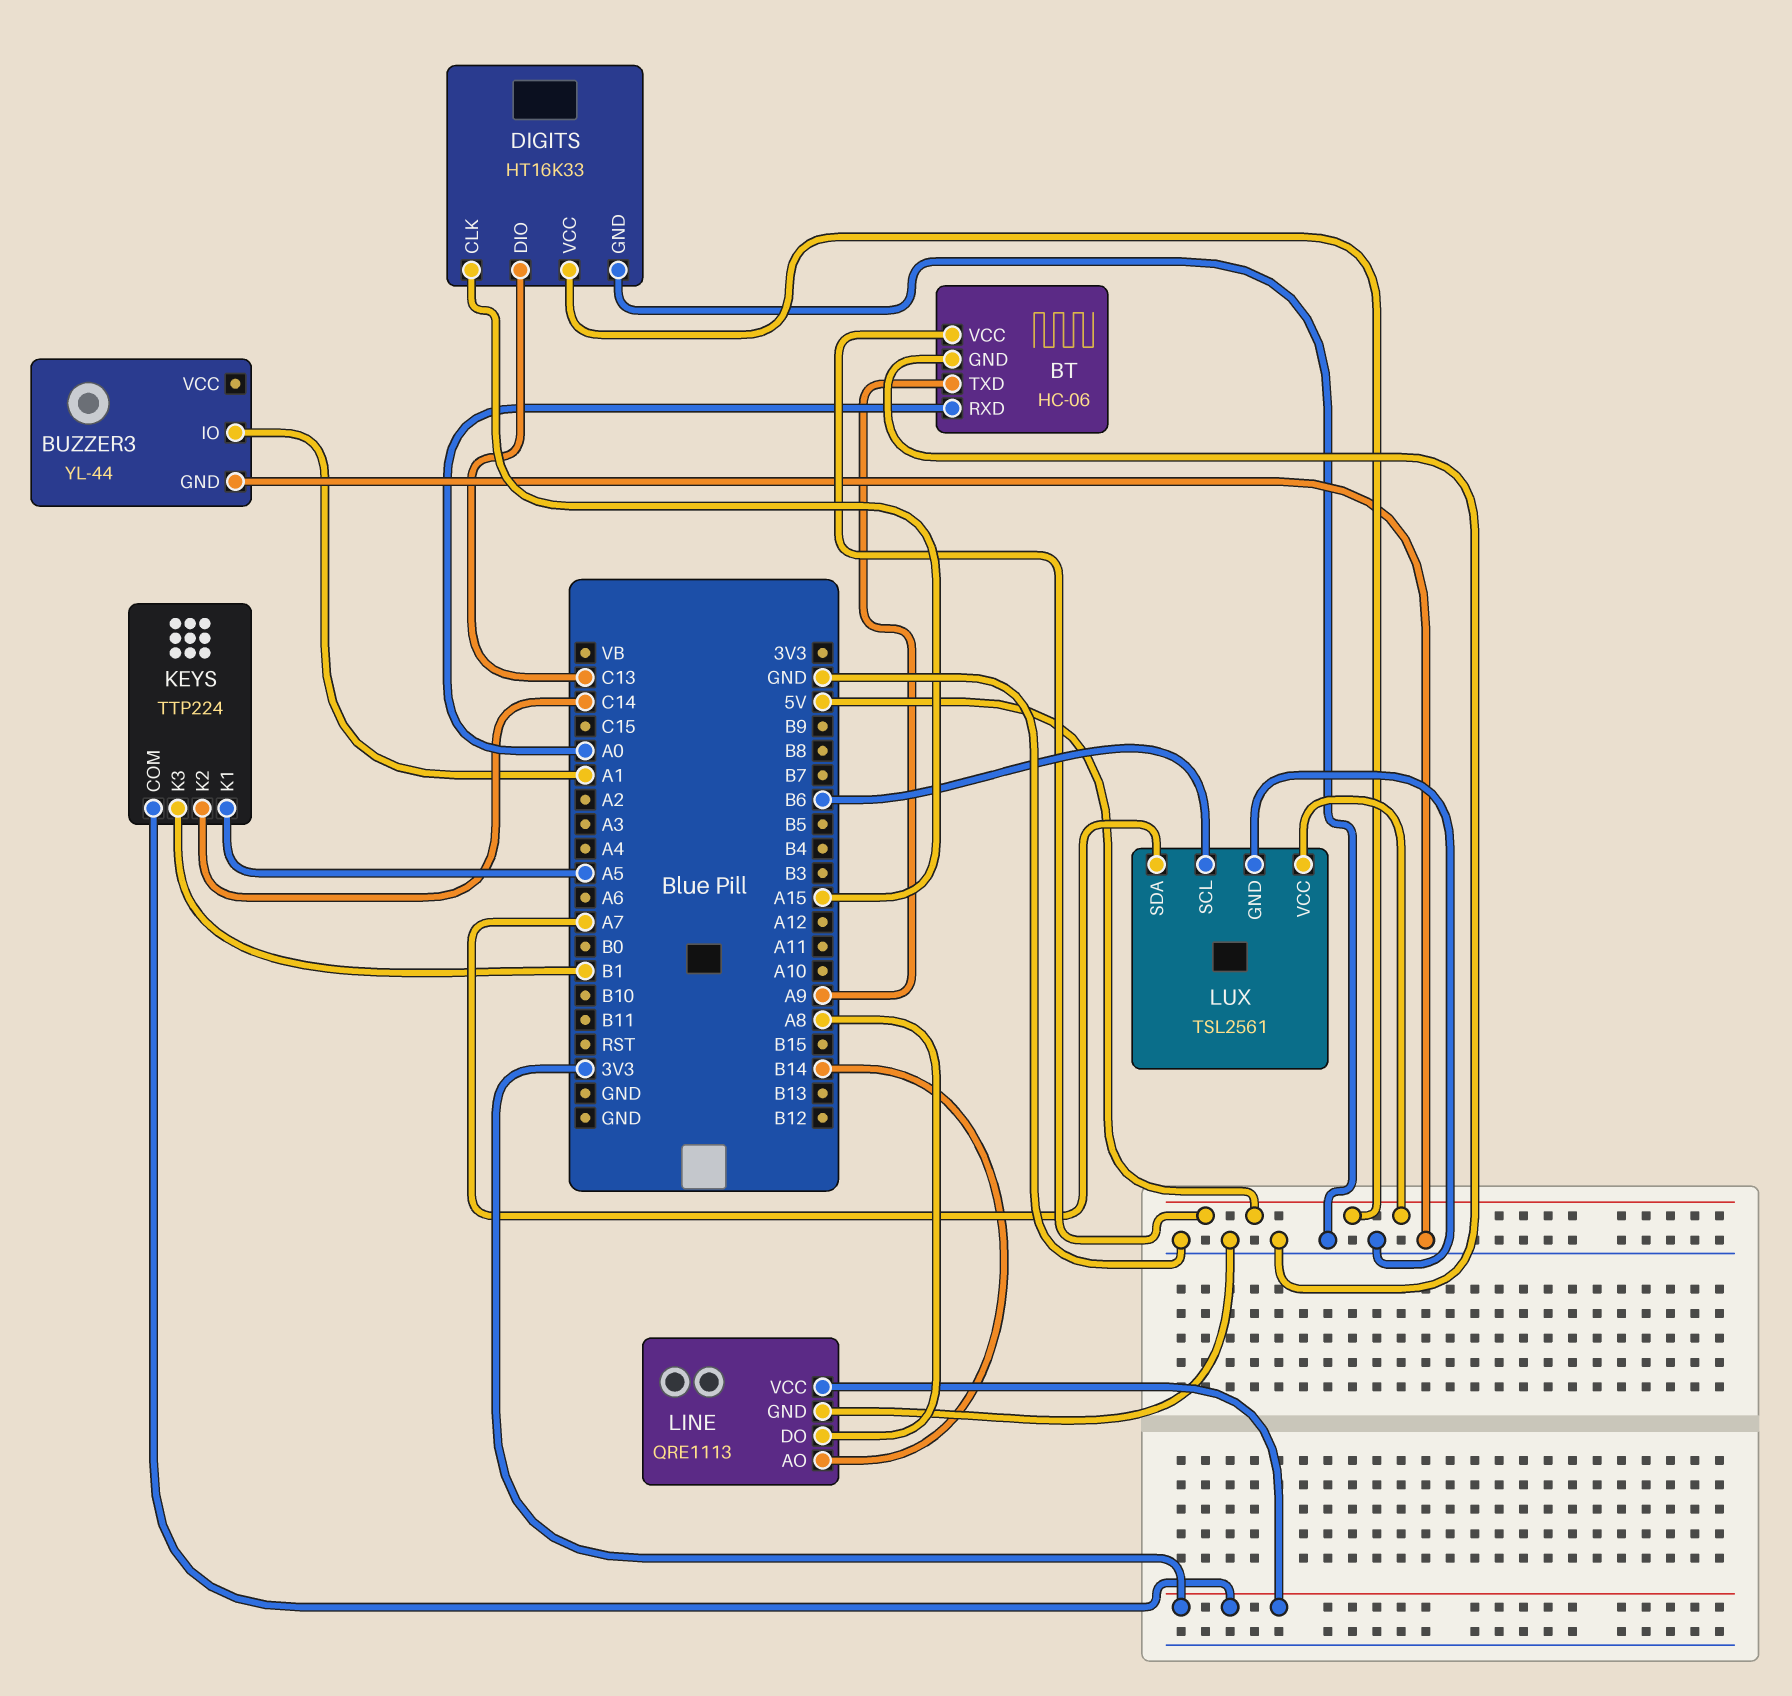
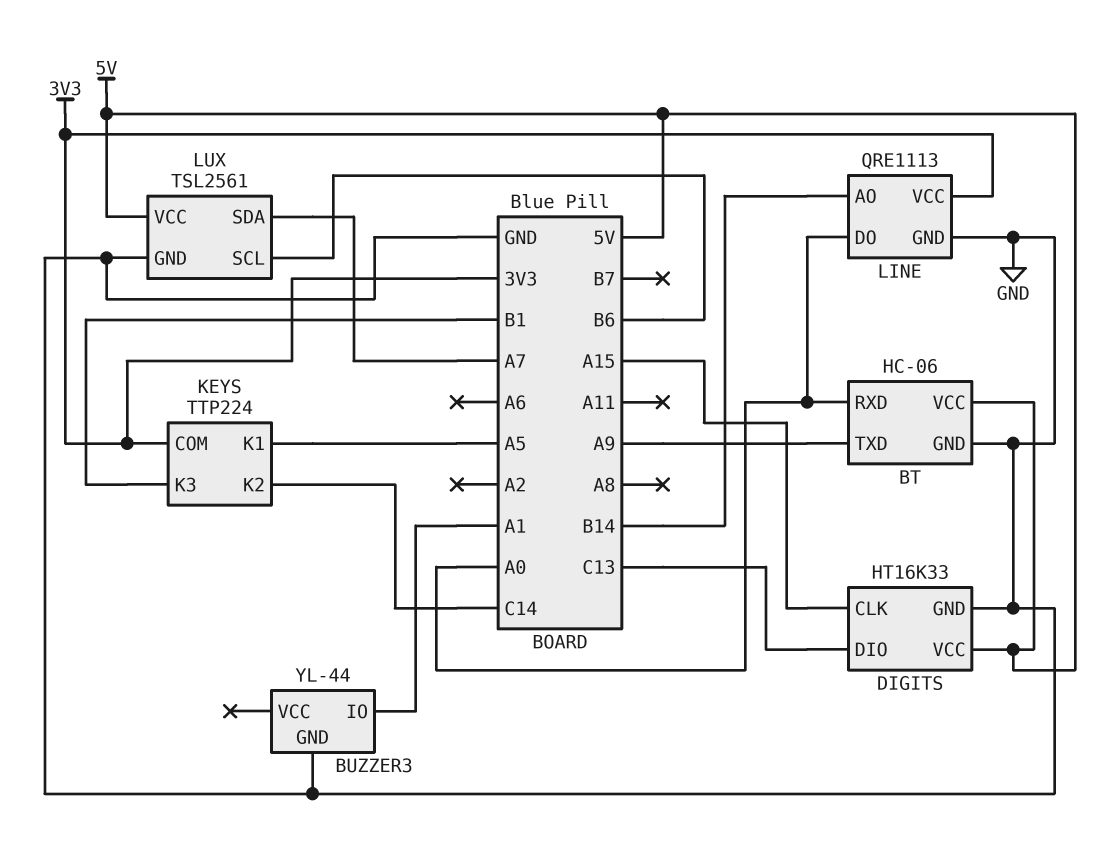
LINE pin DO: A8 -> A0

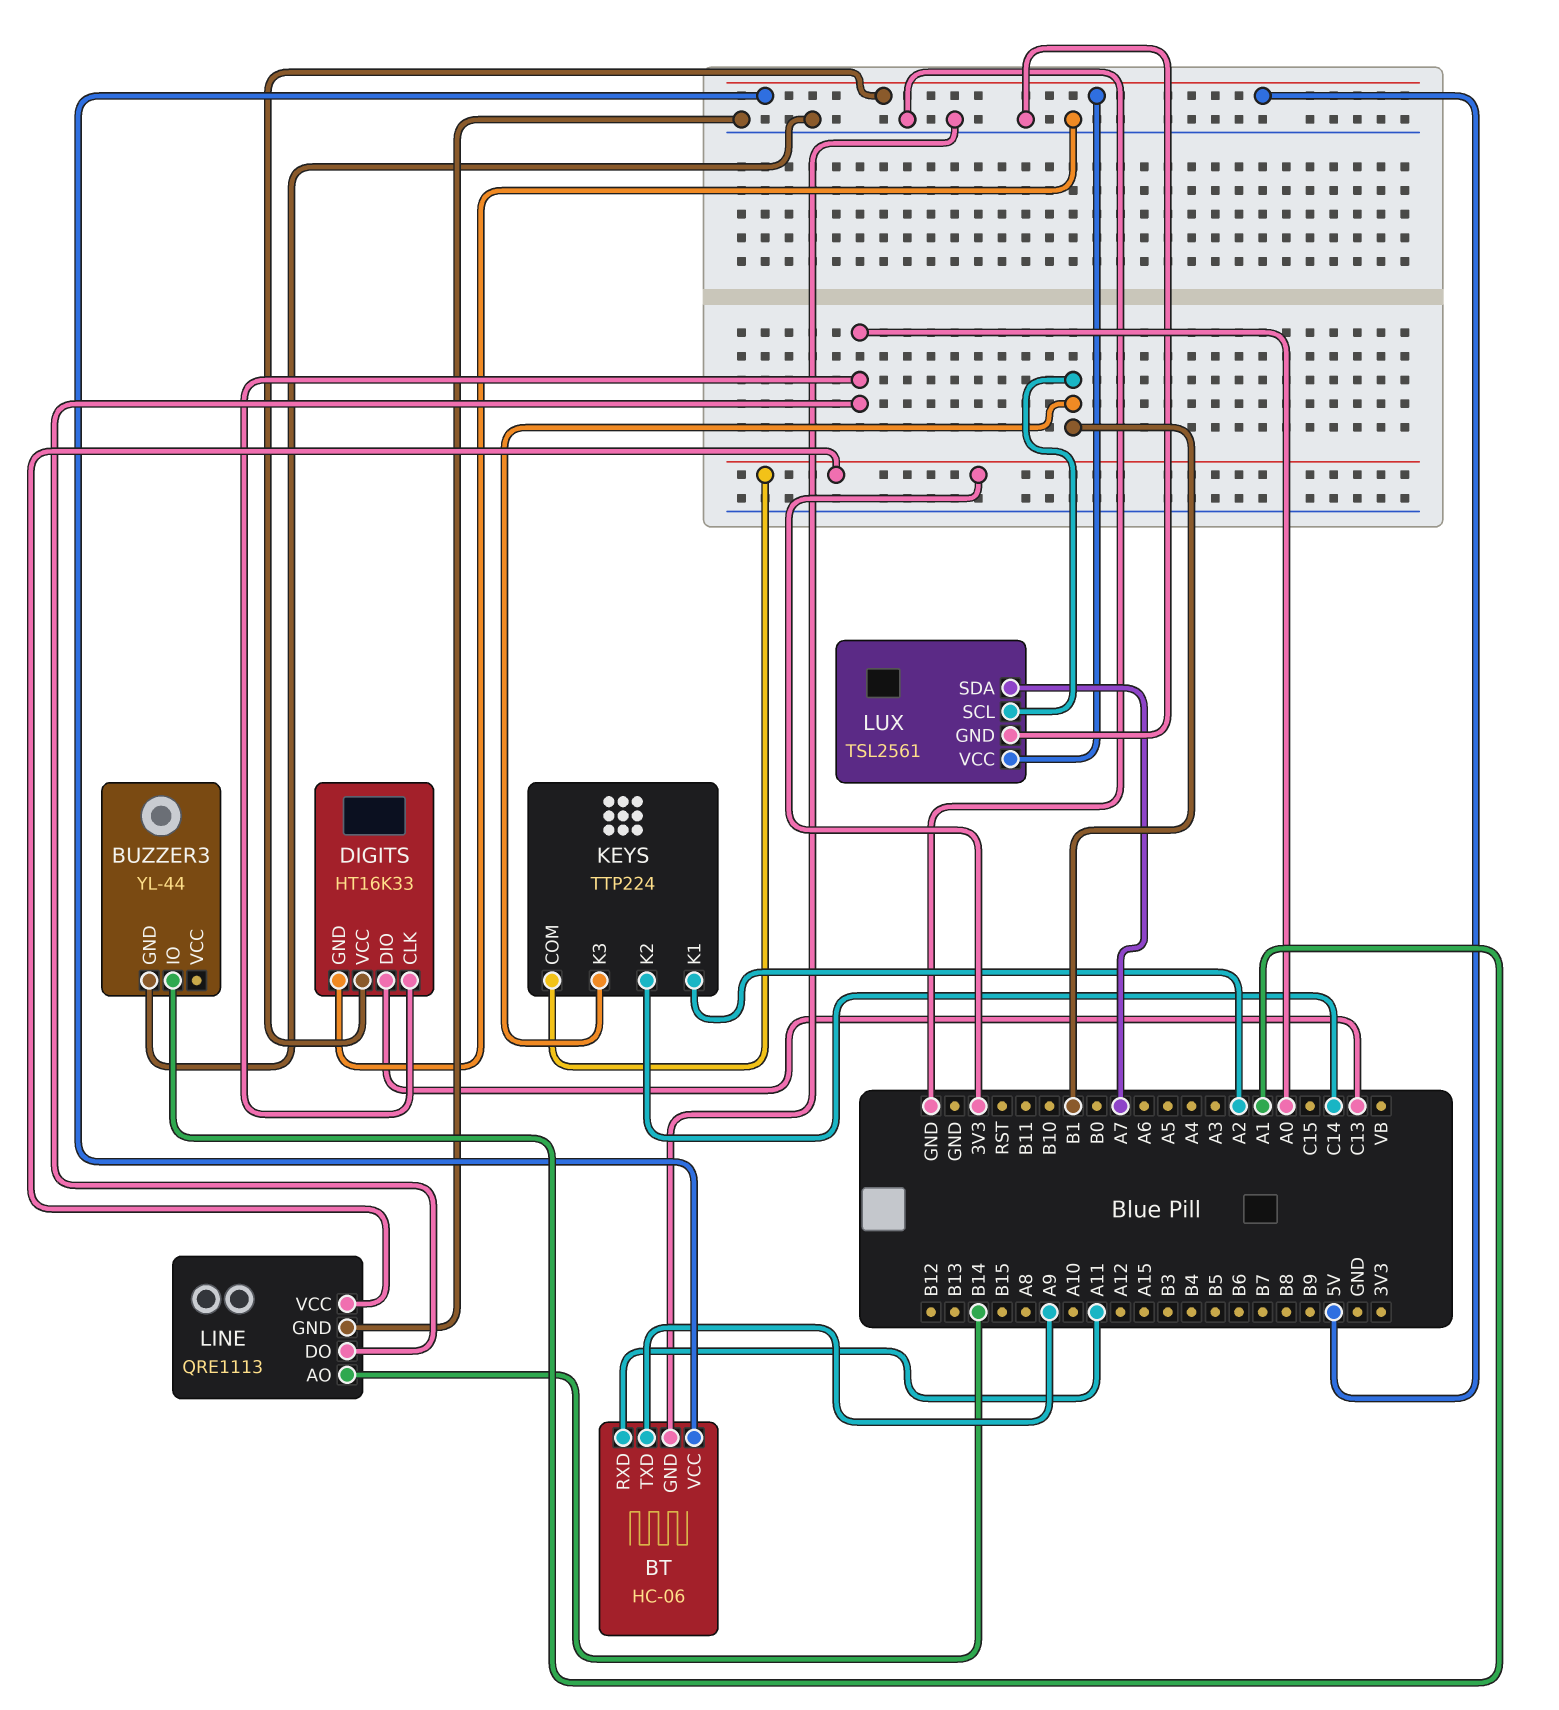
BT pin RXD: A0 -> A11
DIGITS pin CLK: A15 -> A0
KEYS pin K1: A5 -> A2
LUX pin SCL: B6 -> B1

